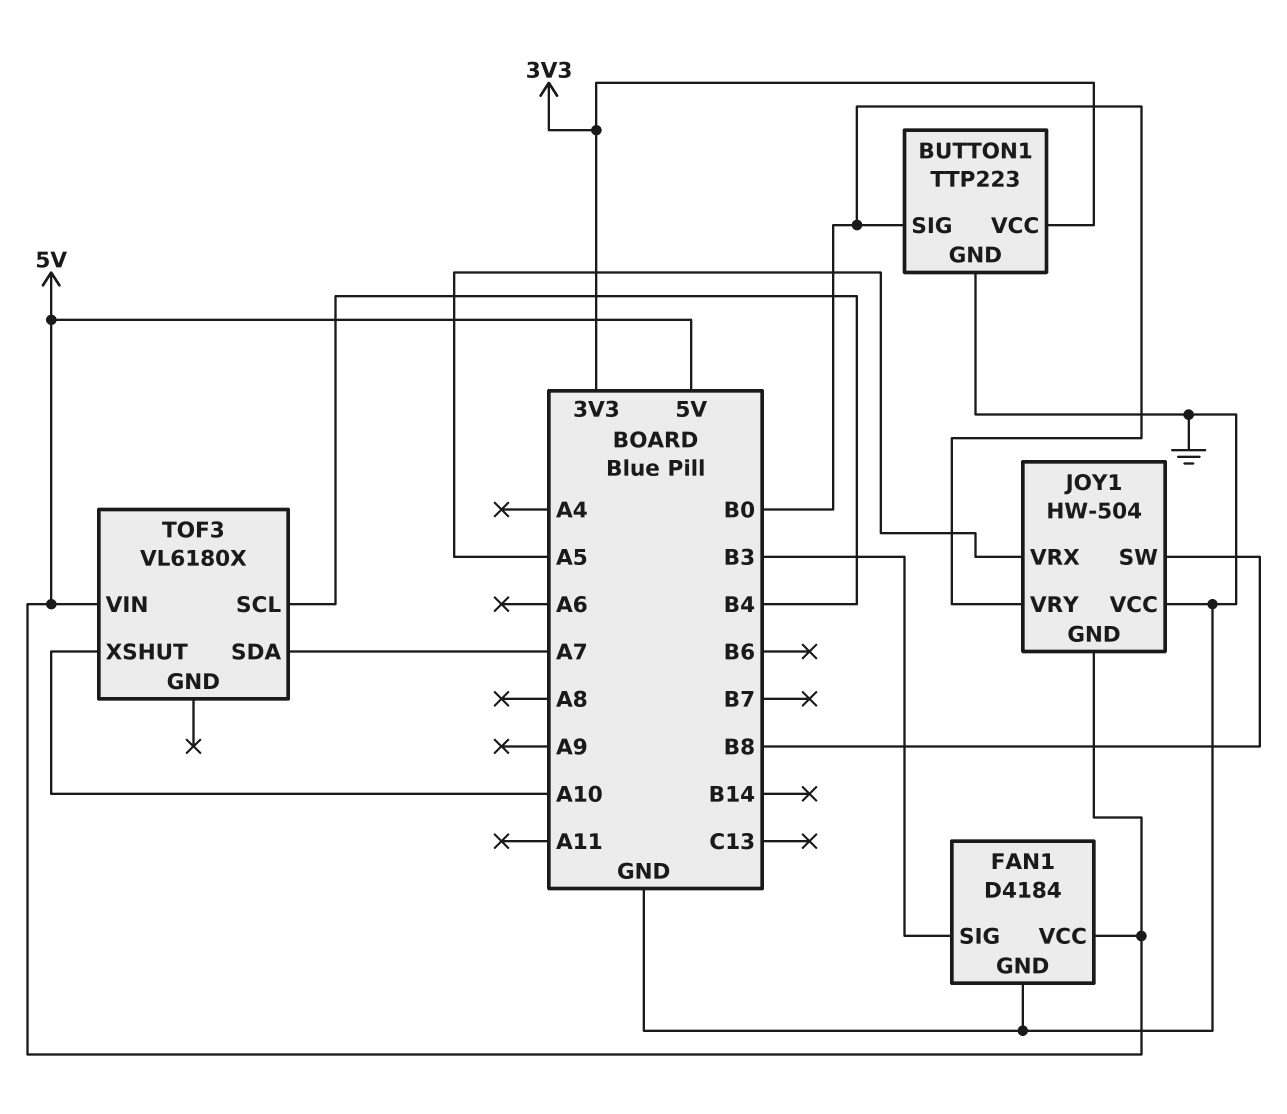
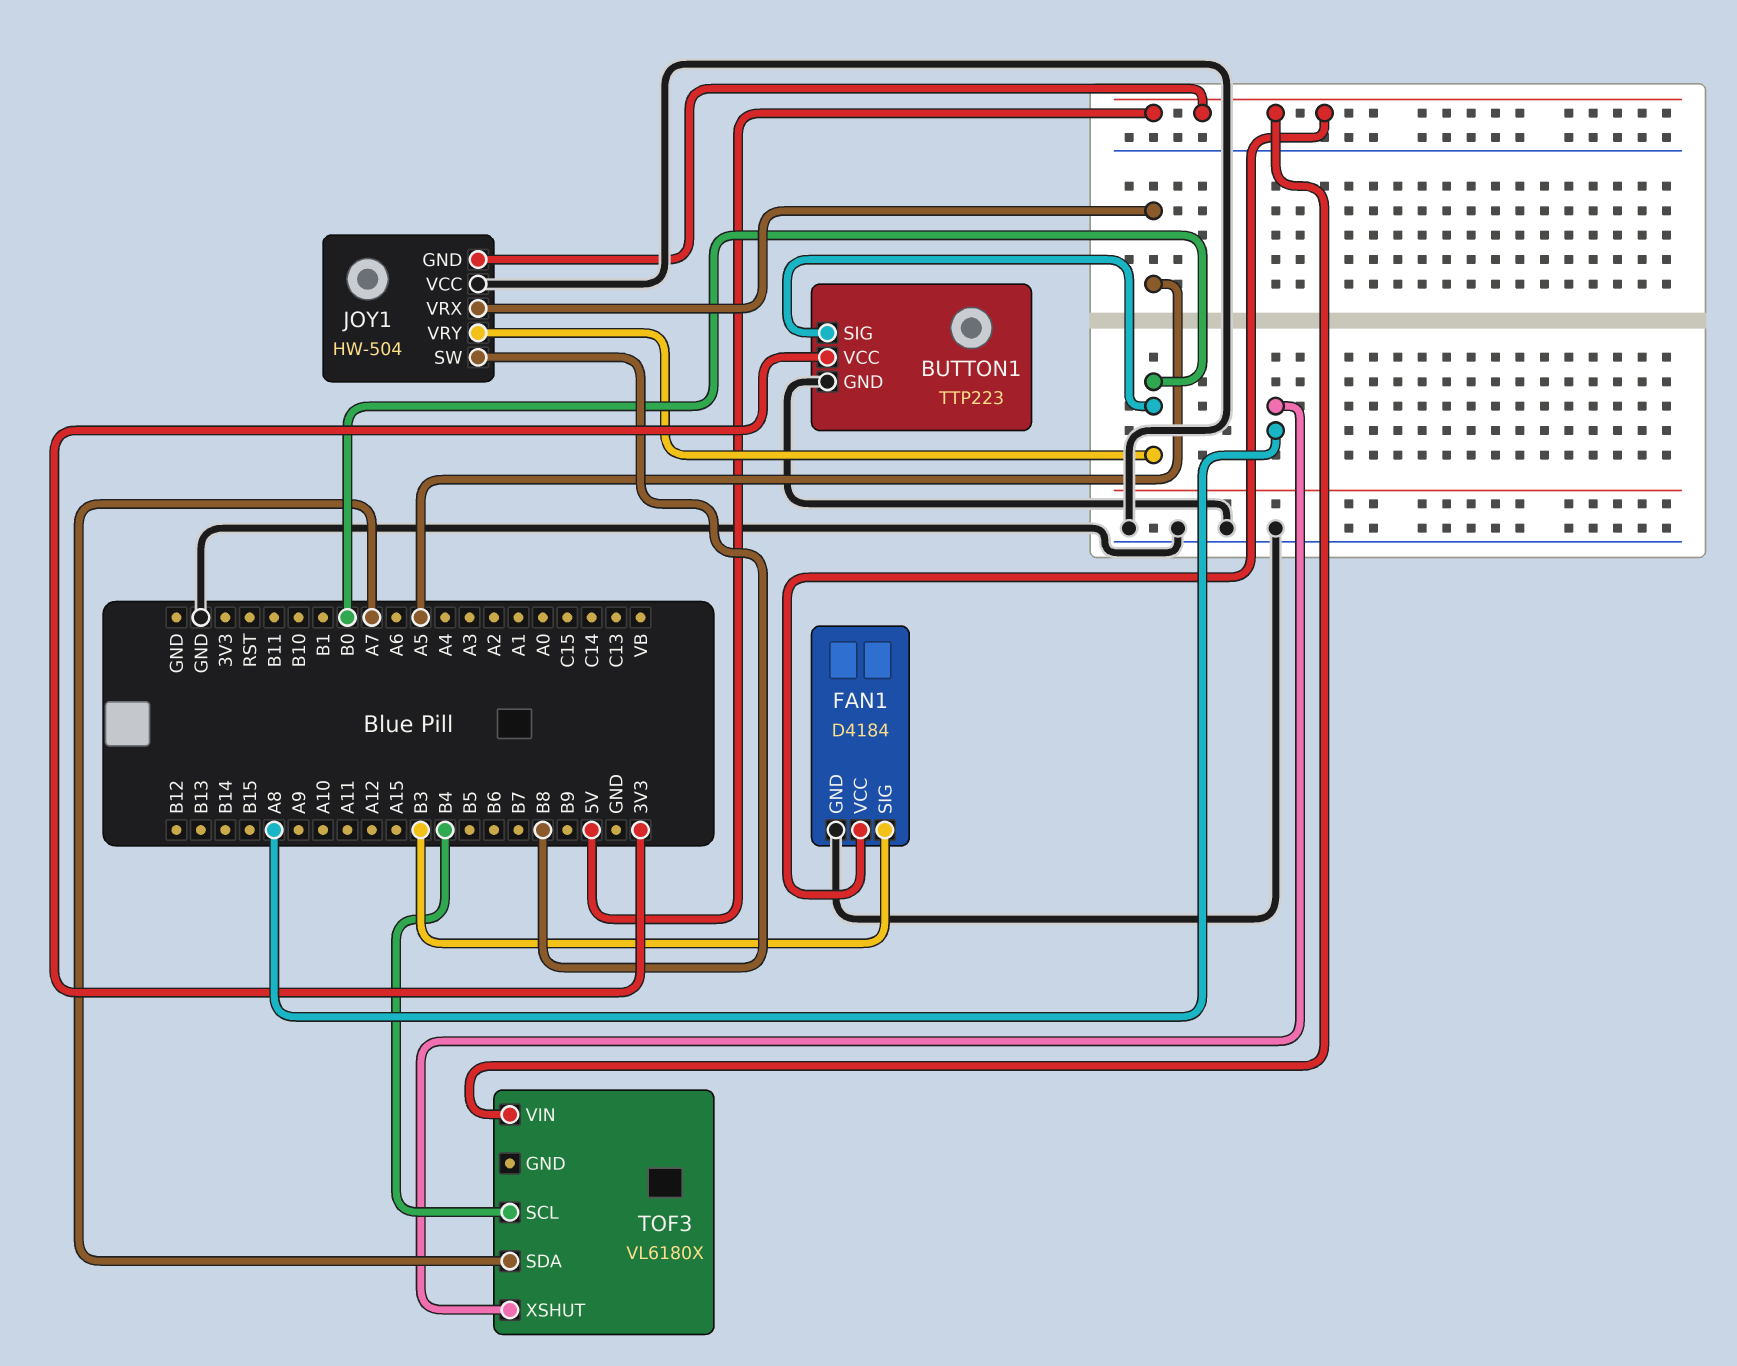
TOF3 pin XSHUT: A10 -> A8

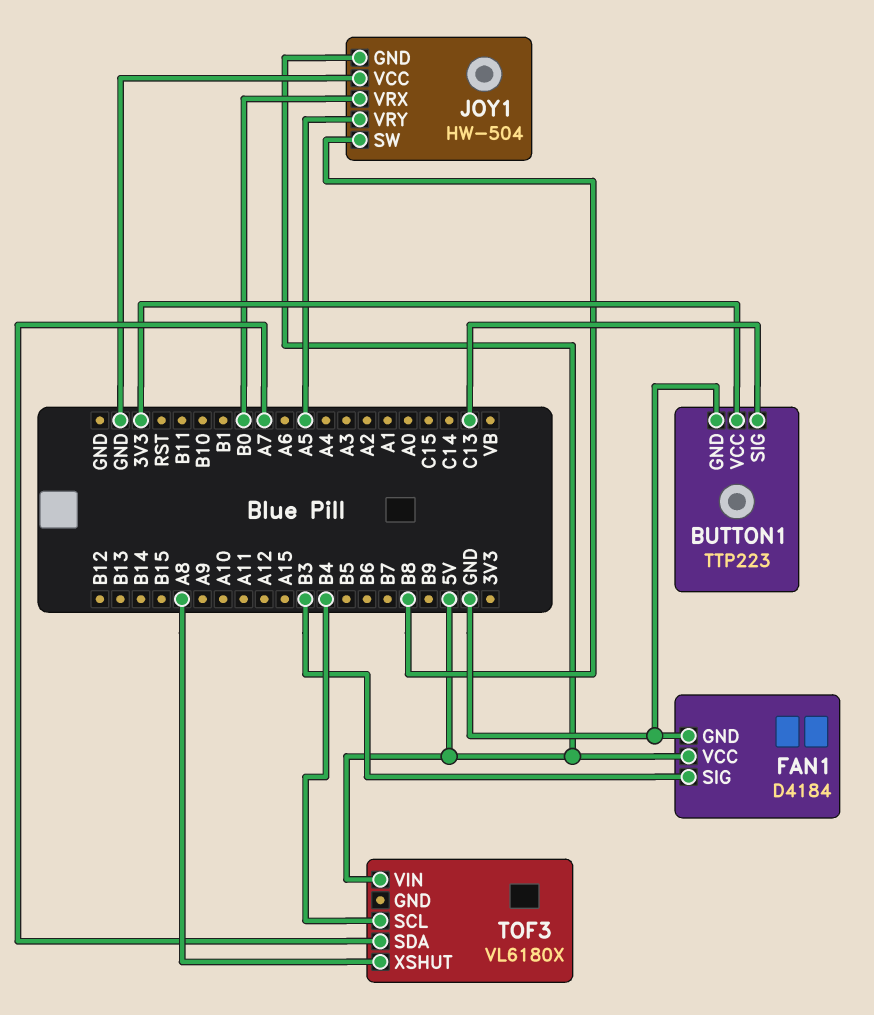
BUTTON1 pin SIG: B0 -> C13
JOY1 pin VRX: A5 -> B0
JOY1 pin VRY: B0 -> A5

